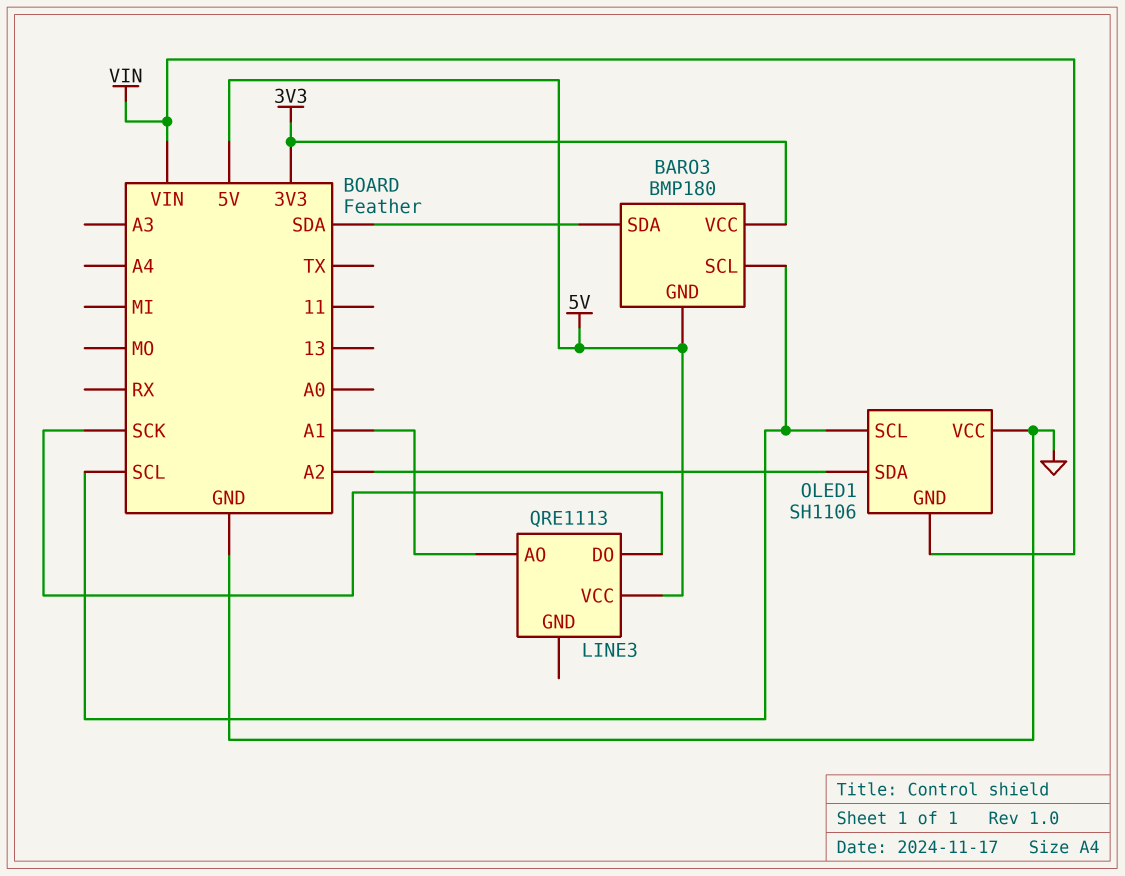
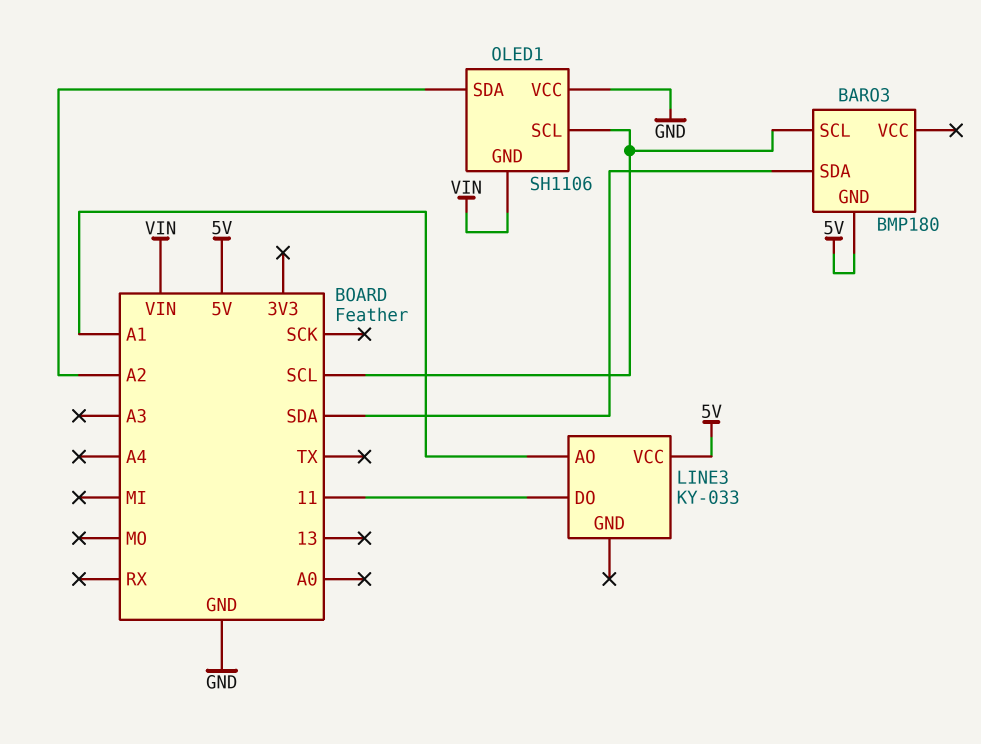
BARO3 pin VCC: 3V3 -> none
LINE3: QRE1113 -> KY-033
LINE3 pin DO: SCK -> 11

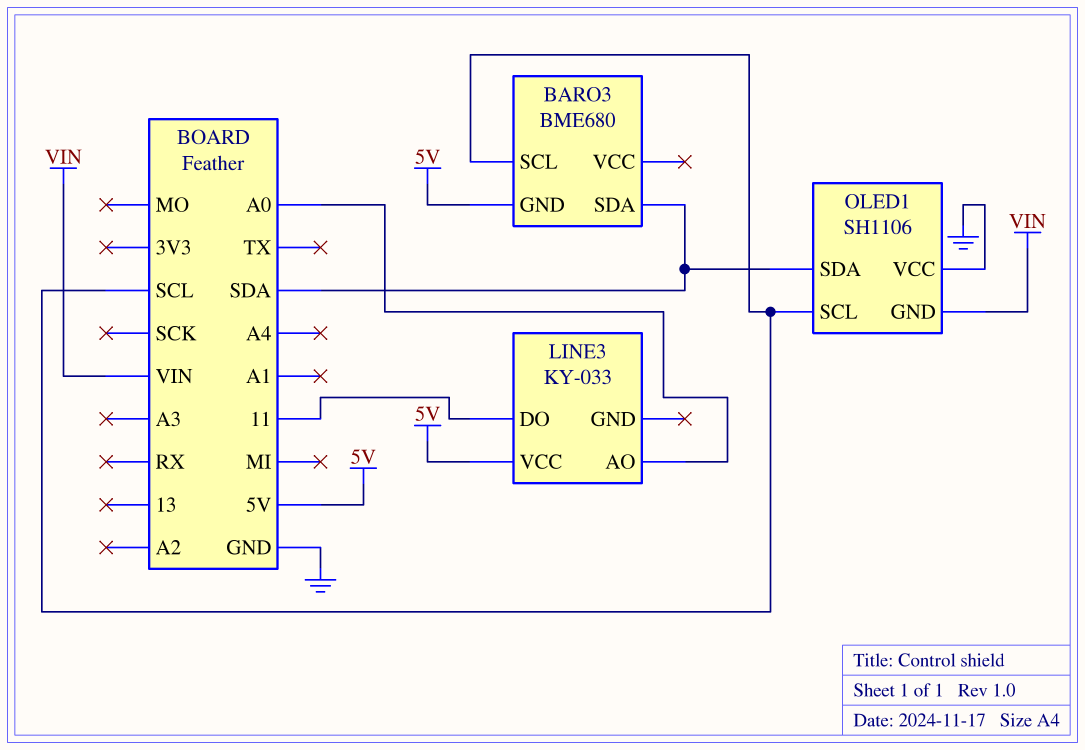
BARO3: BMP180 -> BME680
LINE3 pin AO: A1 -> A0
OLED1 pin SDA: A2 -> SDA

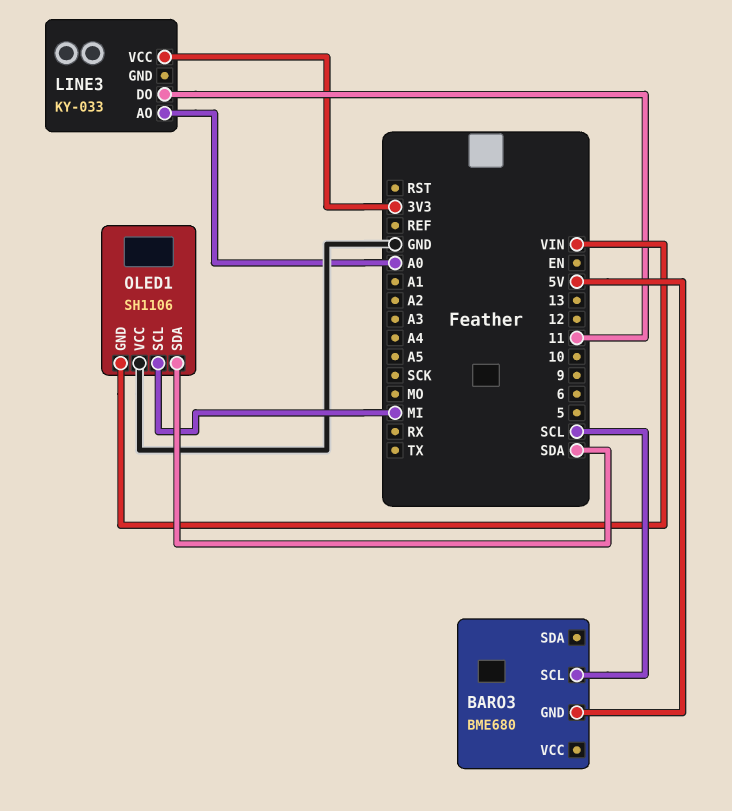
BARO3 pin SDA: SDA -> none
LINE3 pin VCC: 5V -> 3V3
OLED1 pin SCL: SCL -> MI

